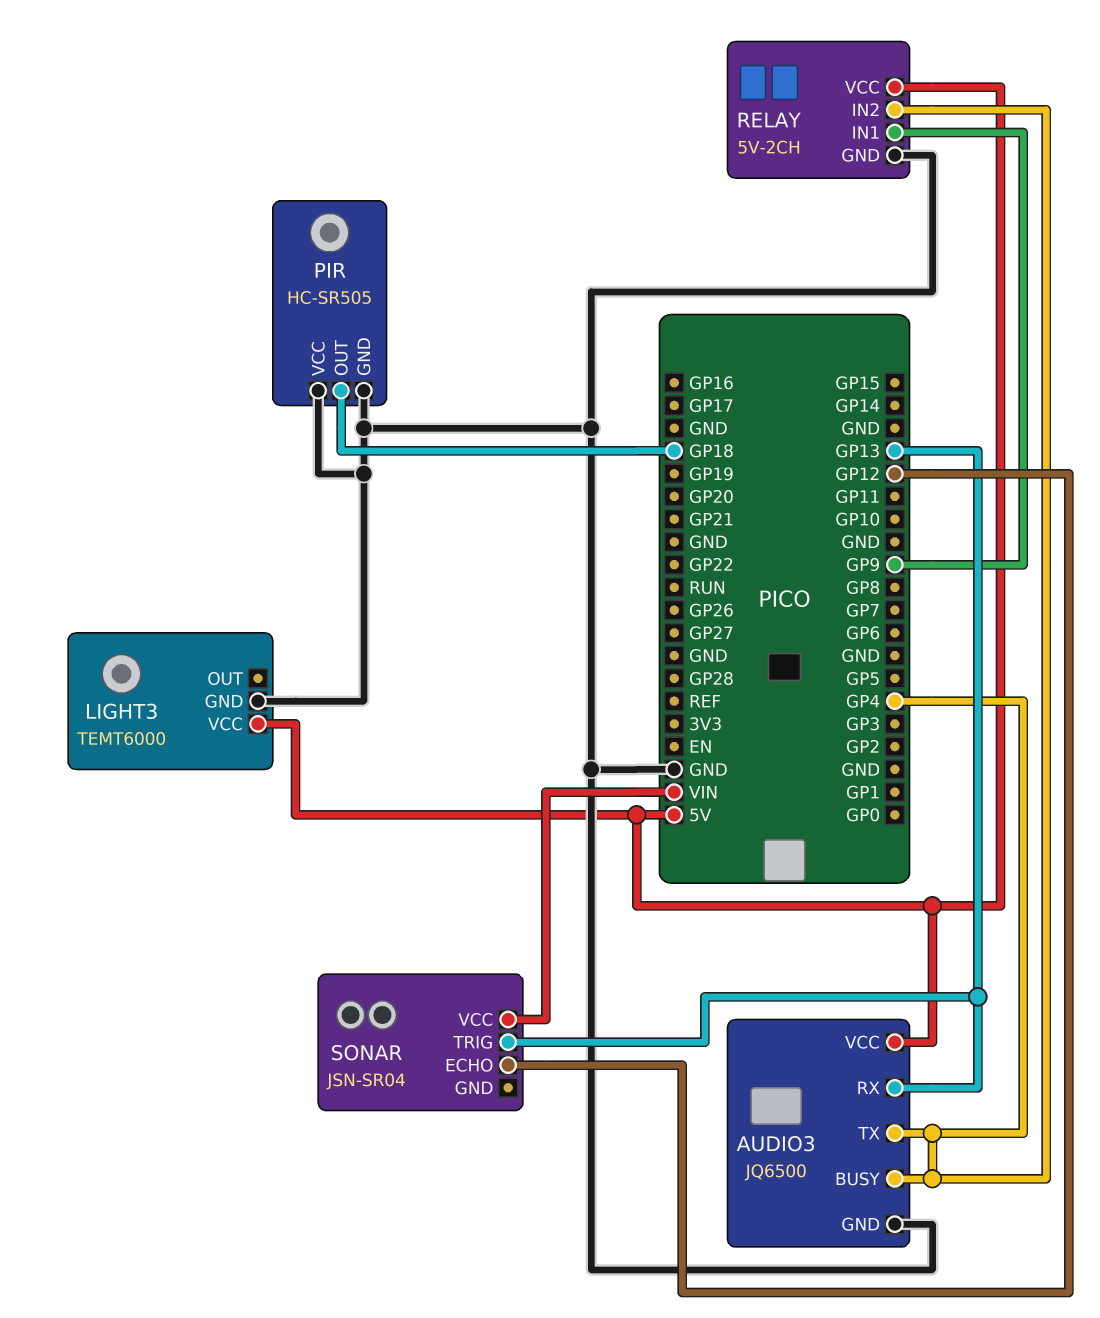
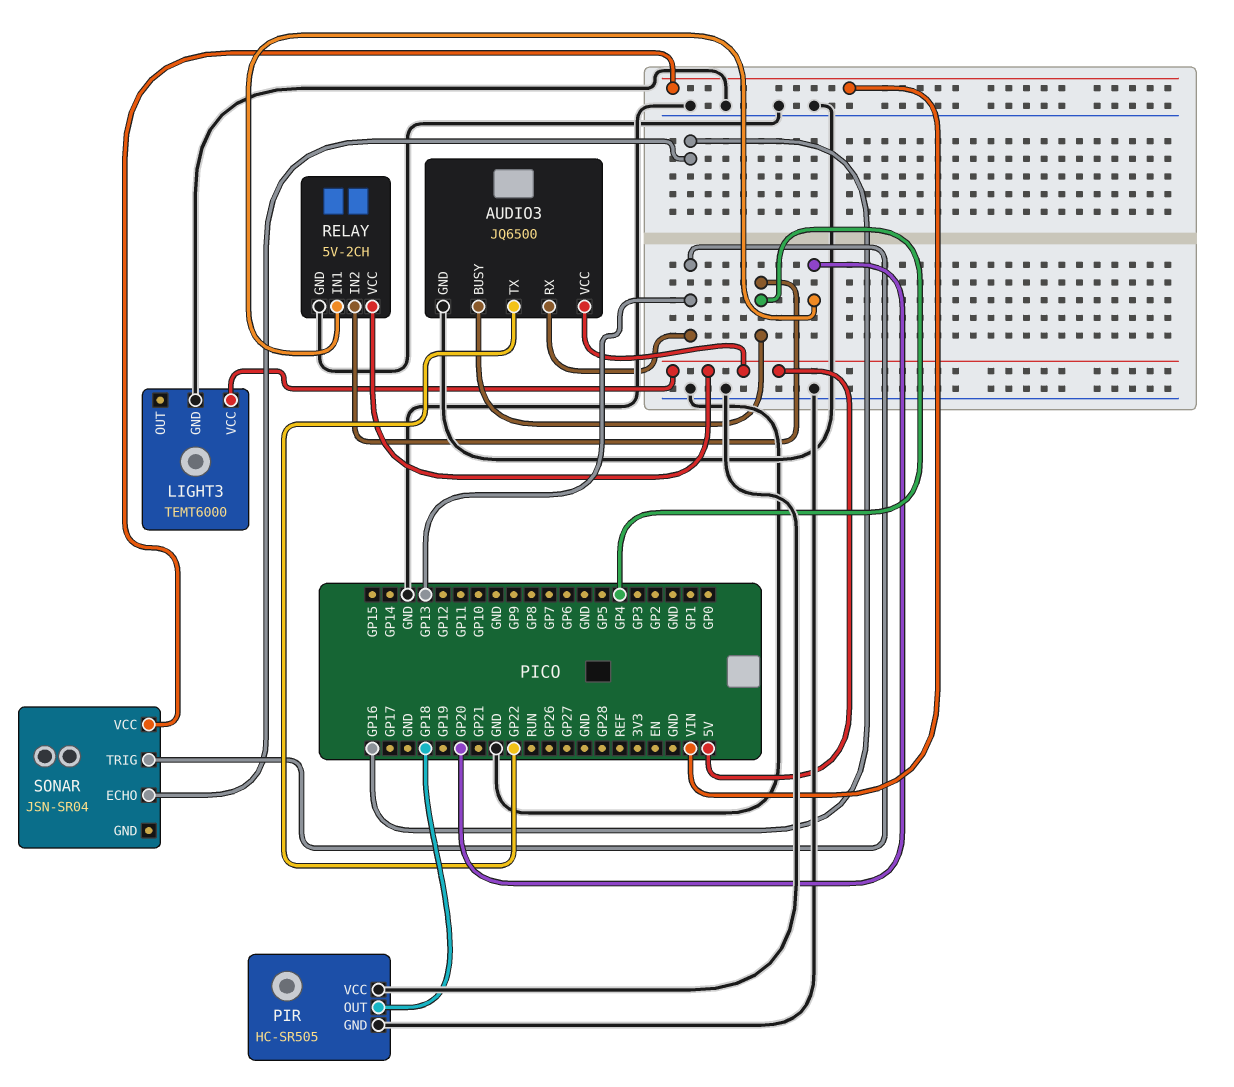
AUDIO3 pin TX: GP4 -> GP22
RELAY pin IN1: GP9 -> GP20
SONAR pin ECHO: GP12 -> GP16

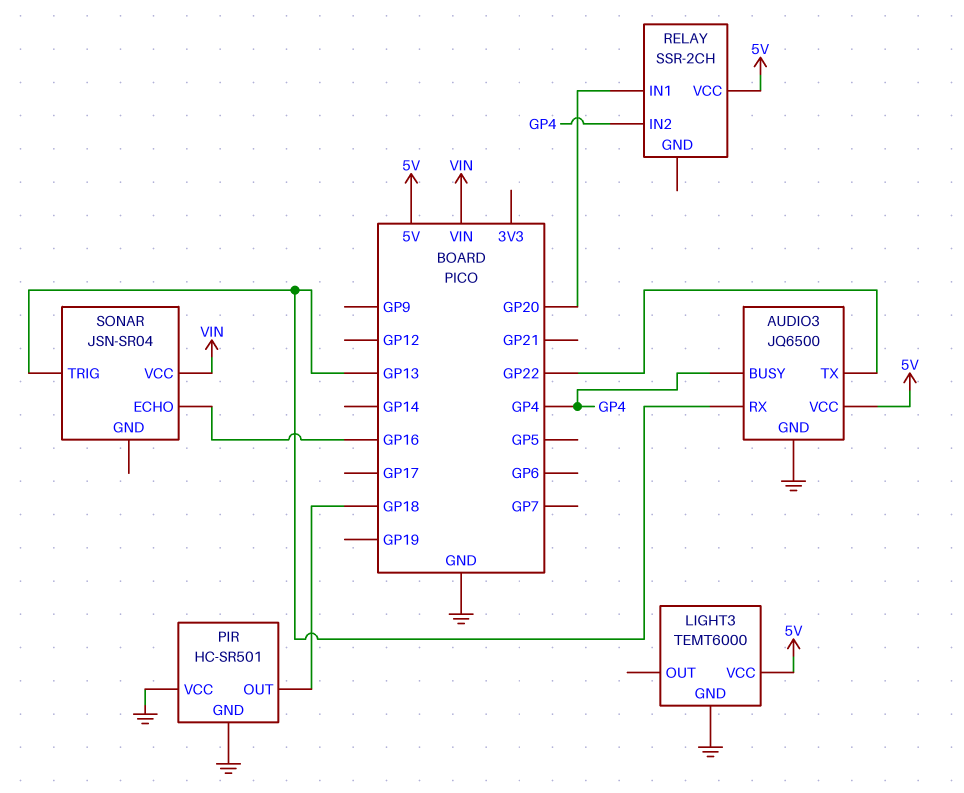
PIR: HC-SR505 -> HC-SR501
RELAY: 5V-2CH -> SSR-2CH
RELAY pin GND: GND -> none

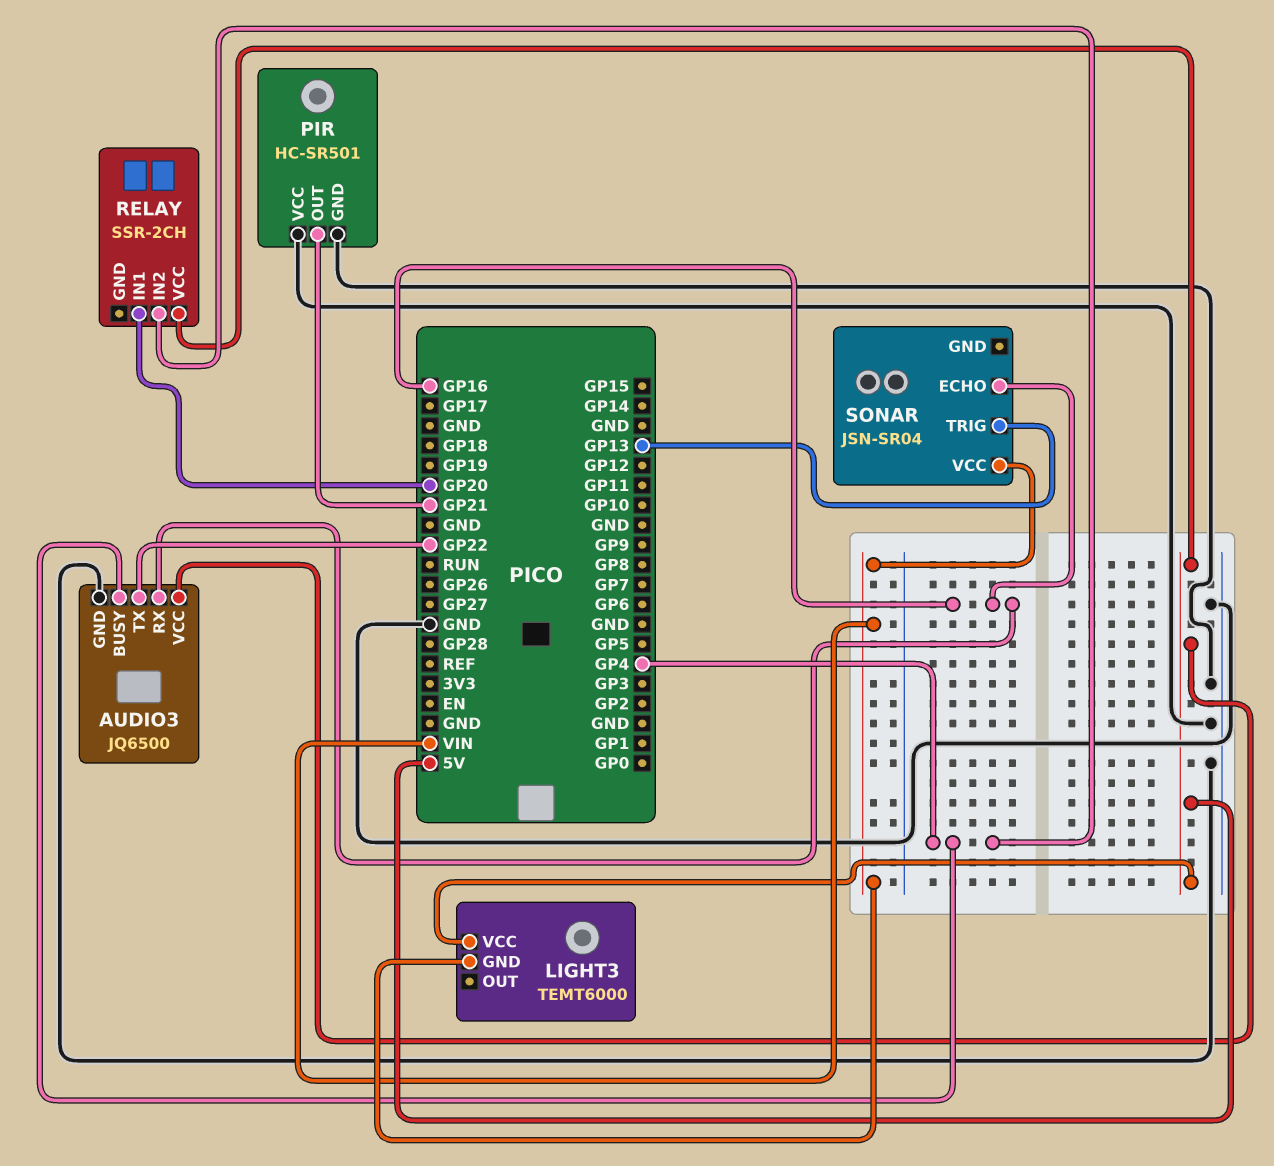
AUDIO3 pin RX: GP13 -> GP16
LIGHT3 pin GND: GND -> VIN
PIR pin OUT: GP18 -> GP21

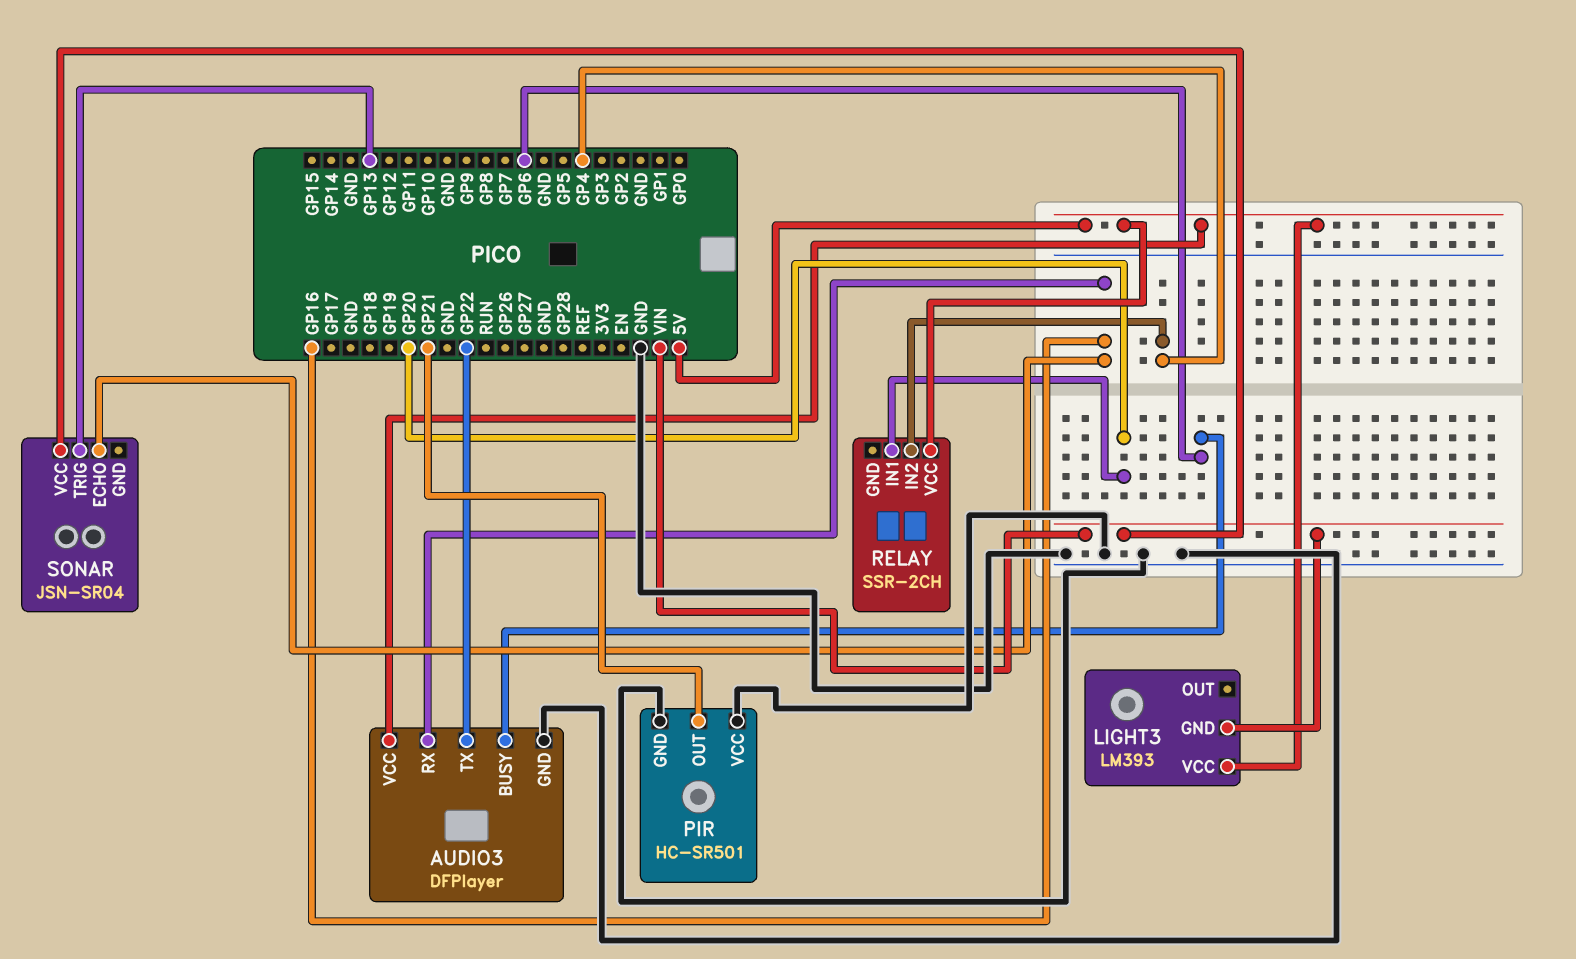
AUDIO3: JQ6500 -> DFPlayer
AUDIO3 pin BUSY: GP4 -> GP6
LIGHT3: TEMT6000 -> LM393

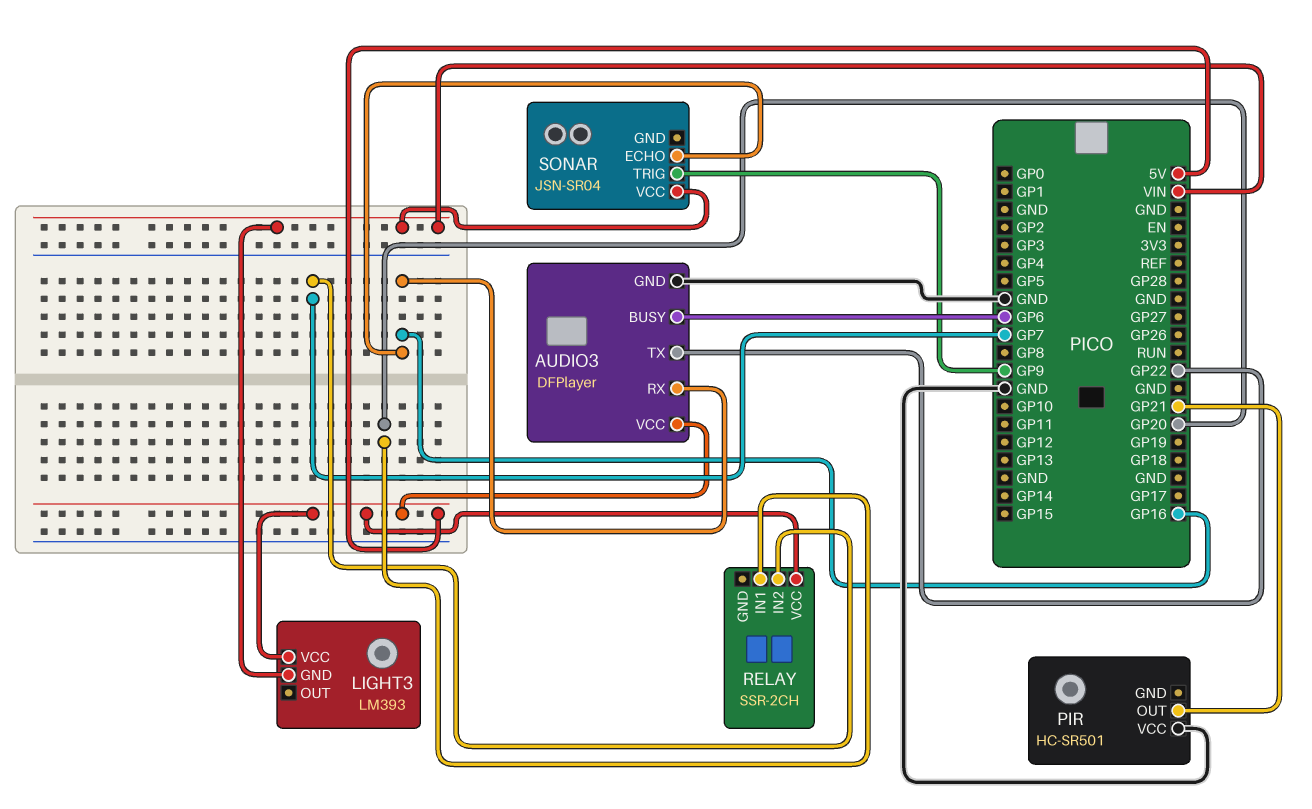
PIR pin GND: GND -> none
RELAY pin IN2: GP4 -> GP7
SONAR pin TRIG: GP13 -> GP9

